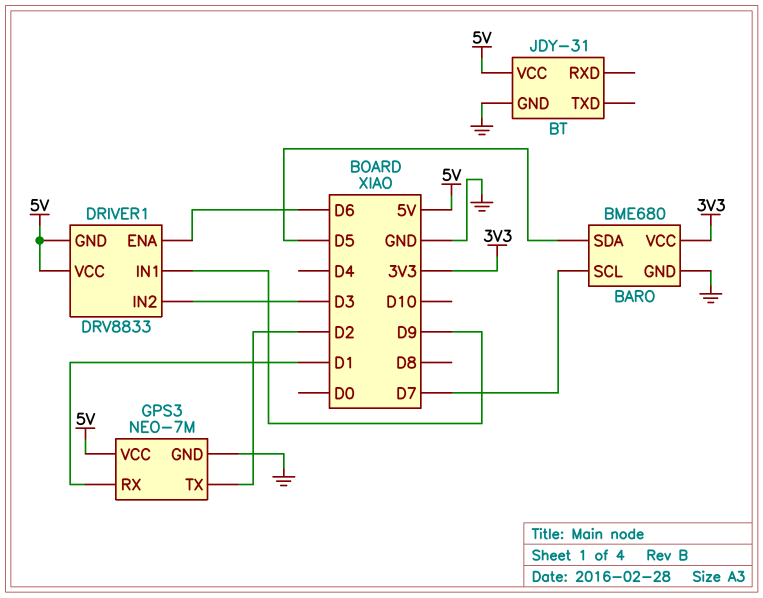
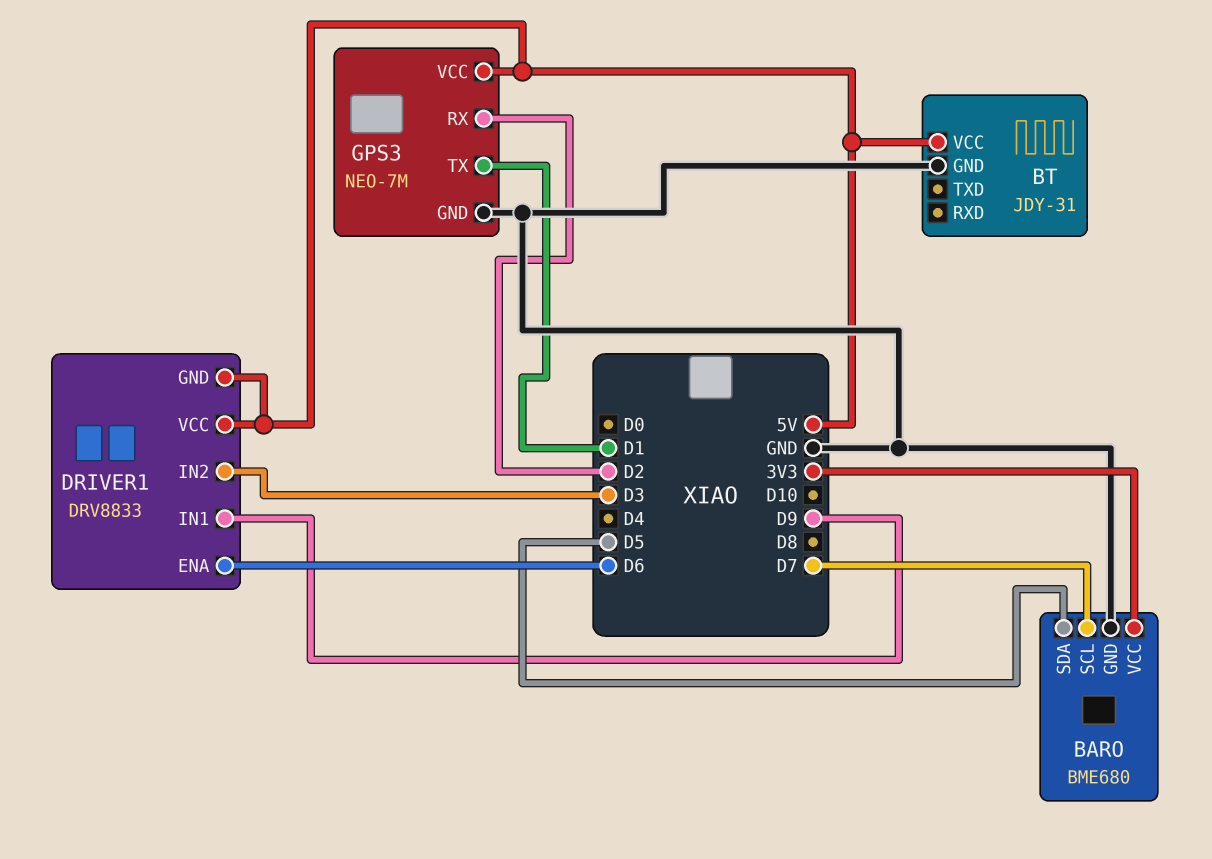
GPS3 pin RX: D1 -> D2
GPS3 pin TX: D2 -> D1

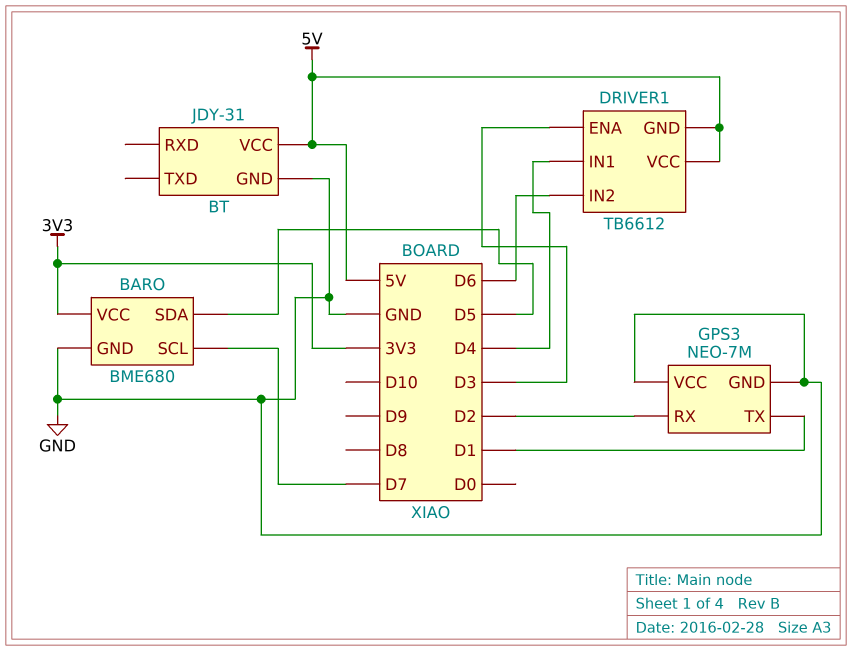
DRIVER1: DRV8833 -> TB6612
DRIVER1 pin ENA: D6 -> D3
DRIVER1 pin IN1: D9 -> D4
DRIVER1 pin IN2: D3 -> D6
GPS3 pin VCC: 5V -> GND

